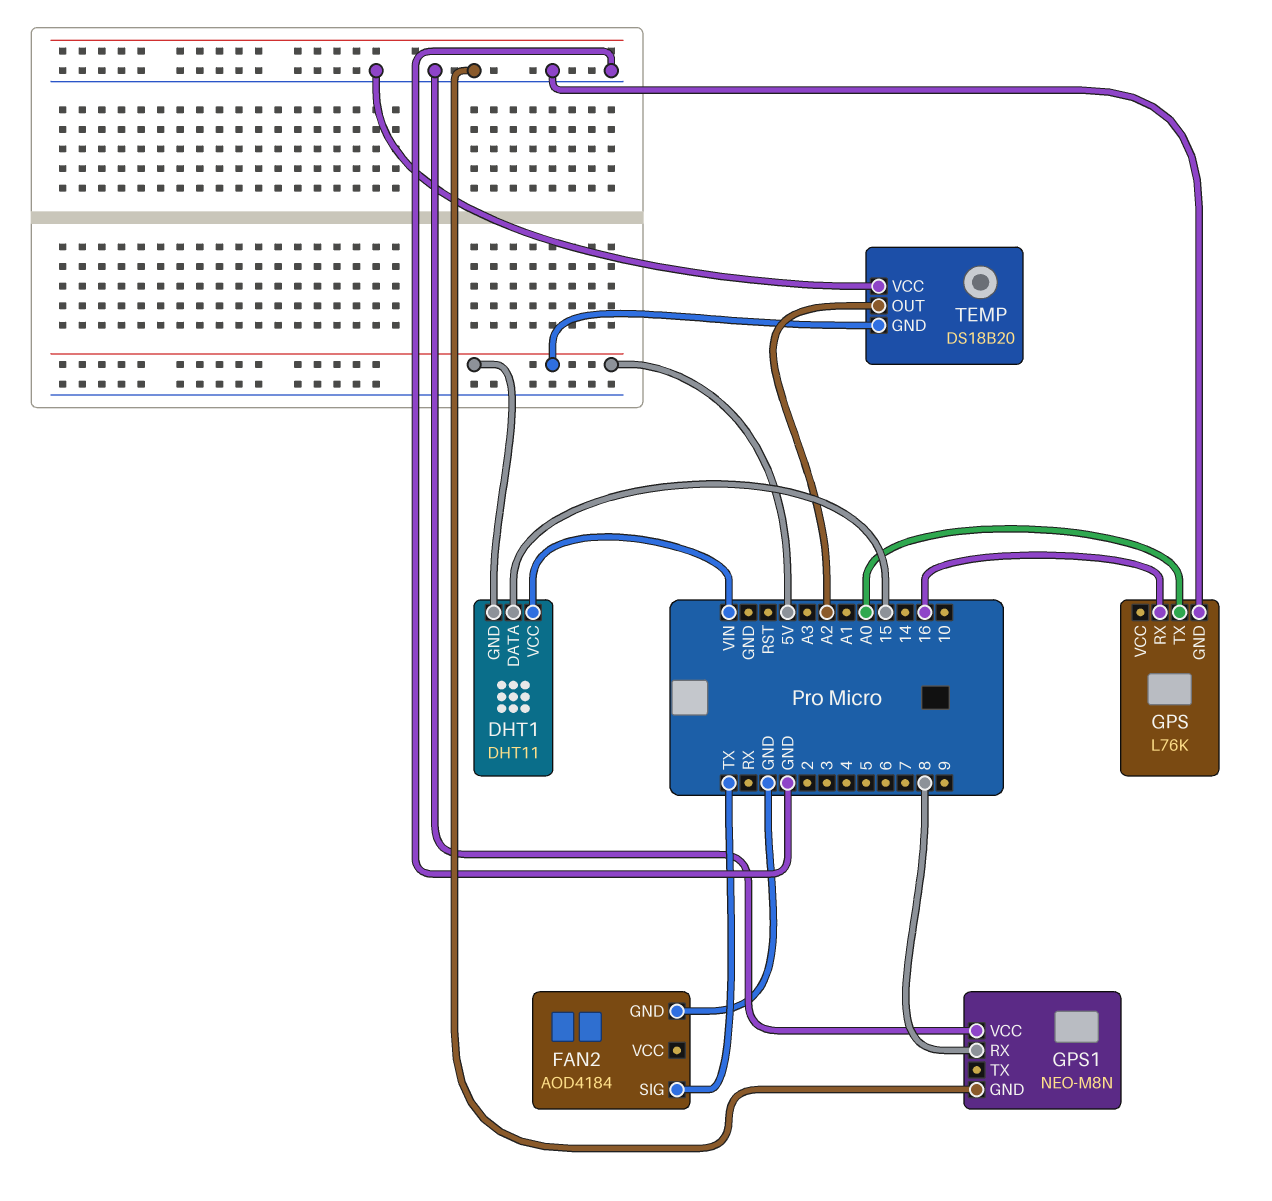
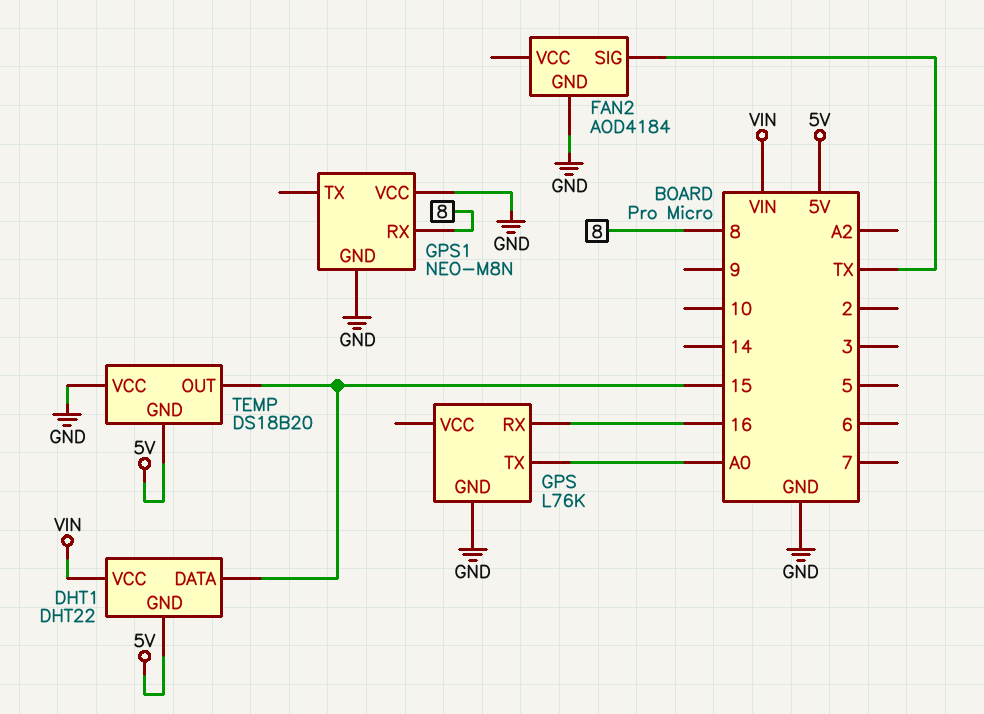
DHT1: DHT11 -> DHT22
TEMP pin OUT: A2 -> 15

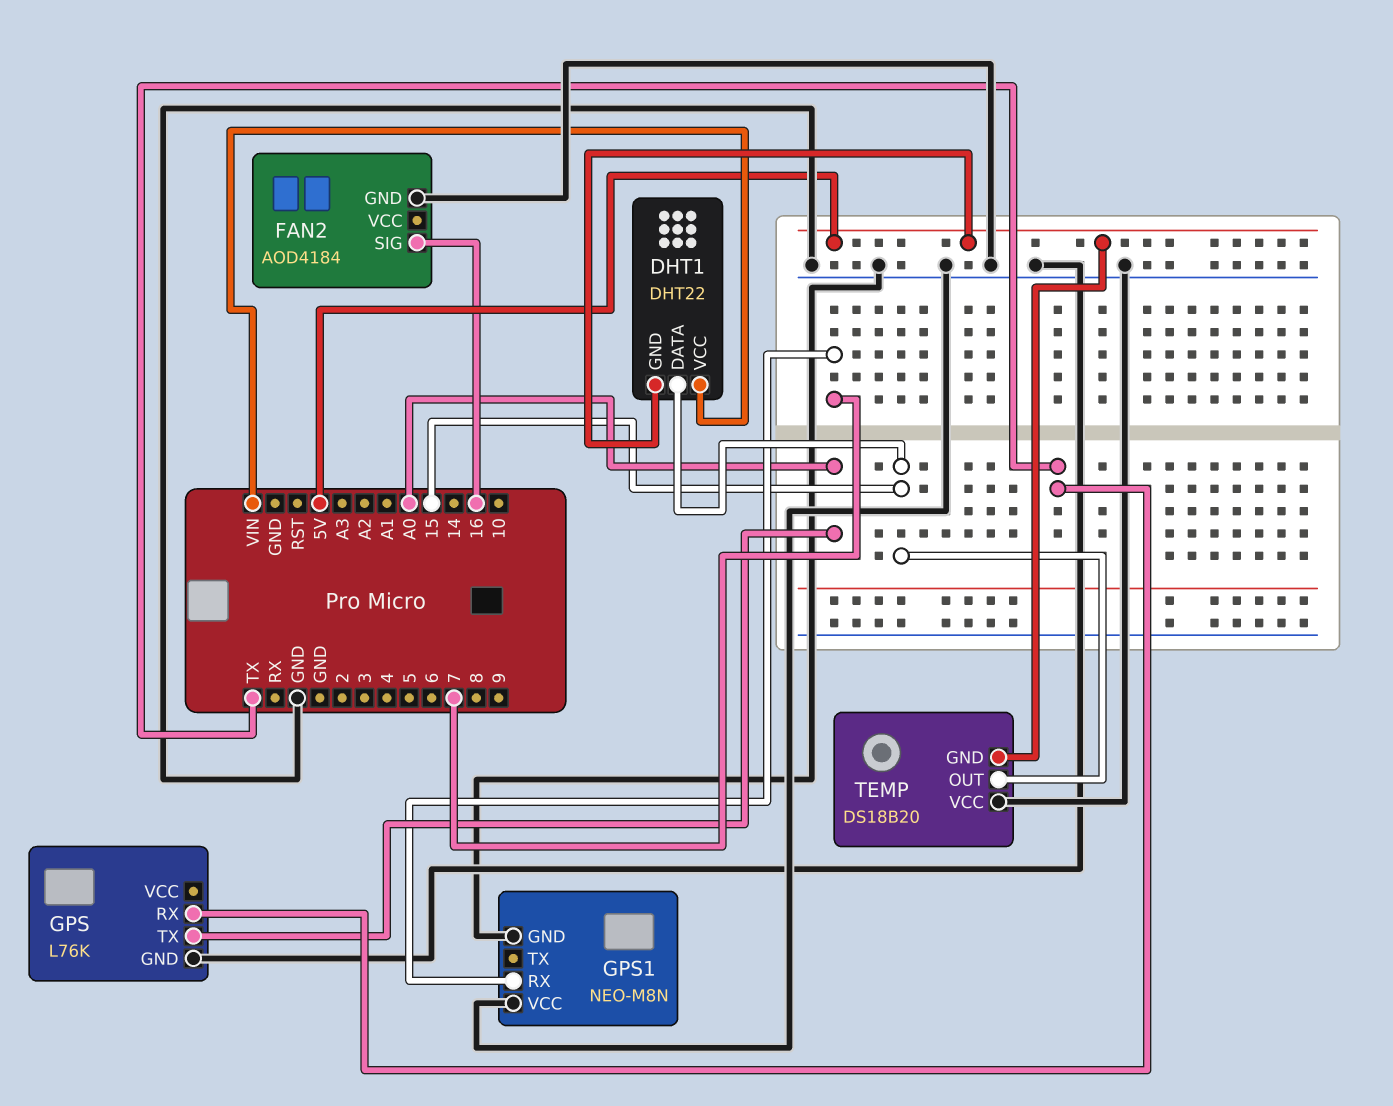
FAN2 pin SIG: TX -> 16
GPS pin RX: 16 -> TX
GPS1 pin RX: 8 -> 7

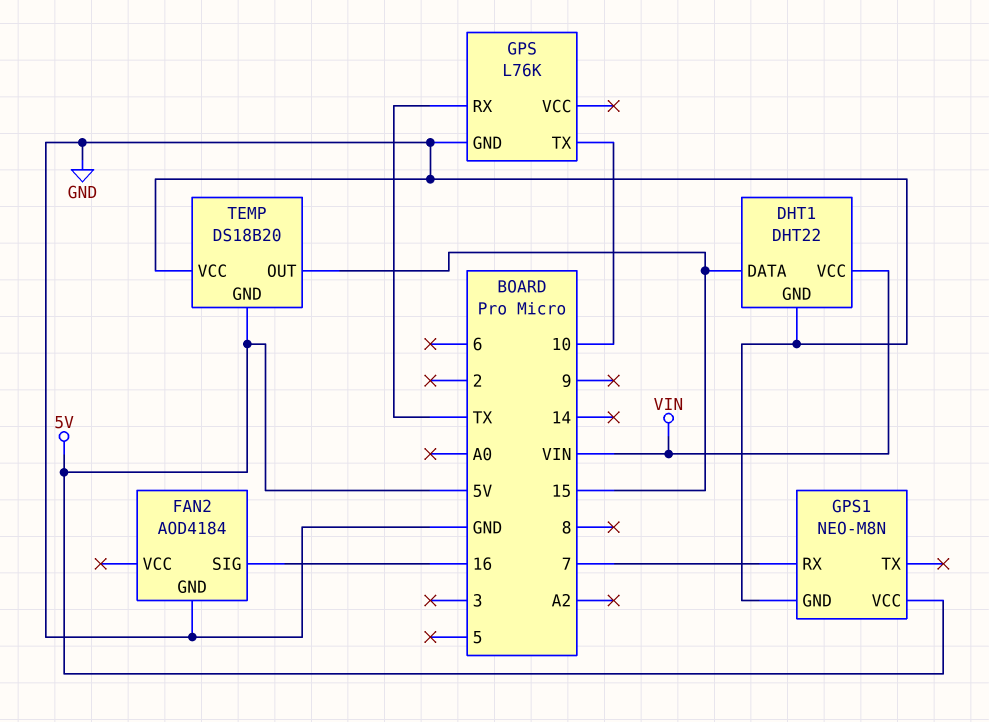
DHT1 pin GND: 5V -> GND
GPS pin TX: A0 -> 10
GPS1 pin VCC: GND -> 5V

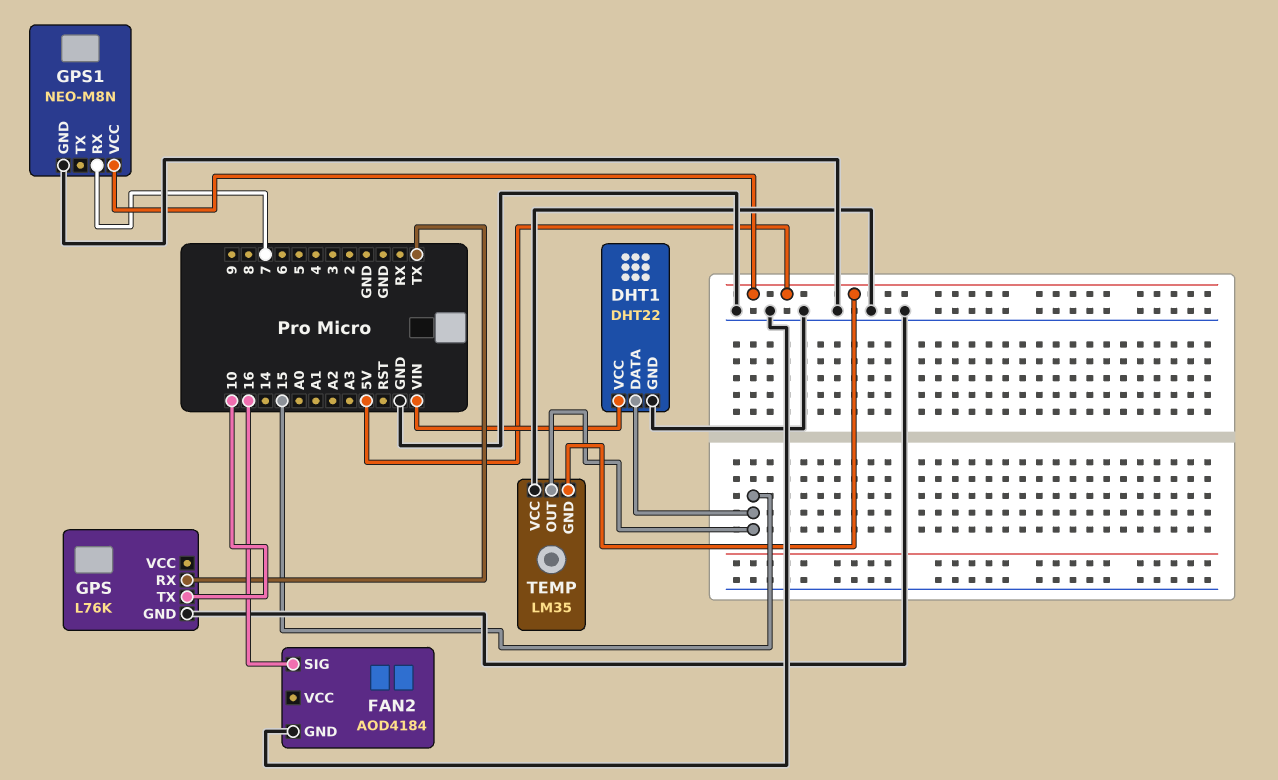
TEMP: DS18B20 -> LM35

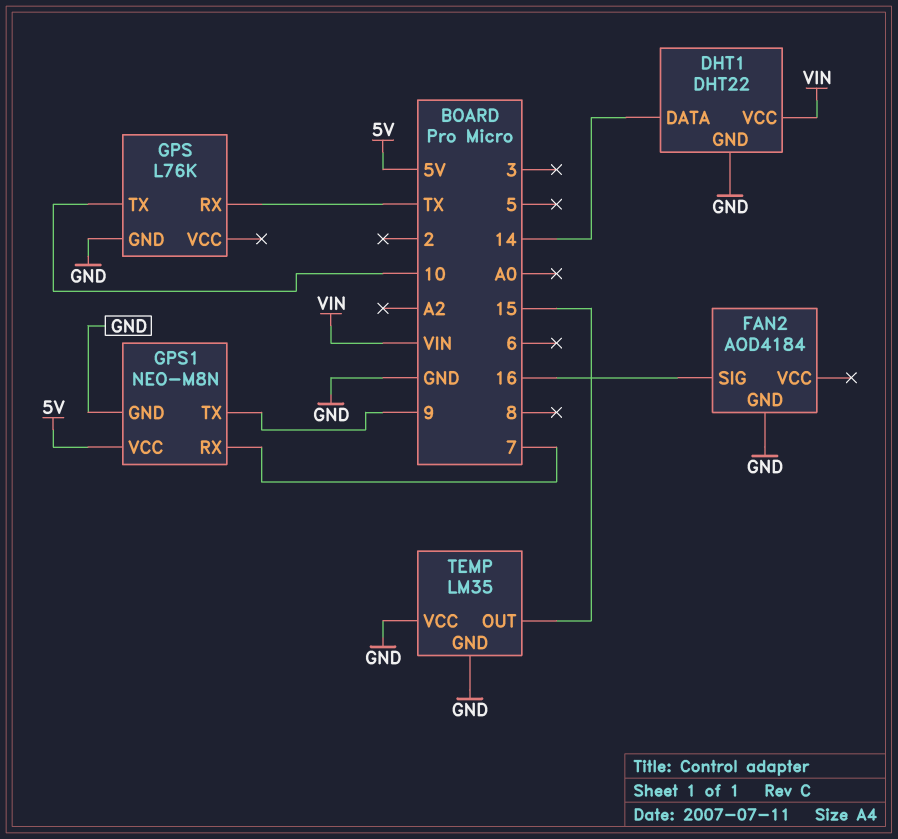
DHT1 pin DATA: 15 -> 14
GPS1 pin TX: none -> 9
TEMP pin GND: 5V -> GND

